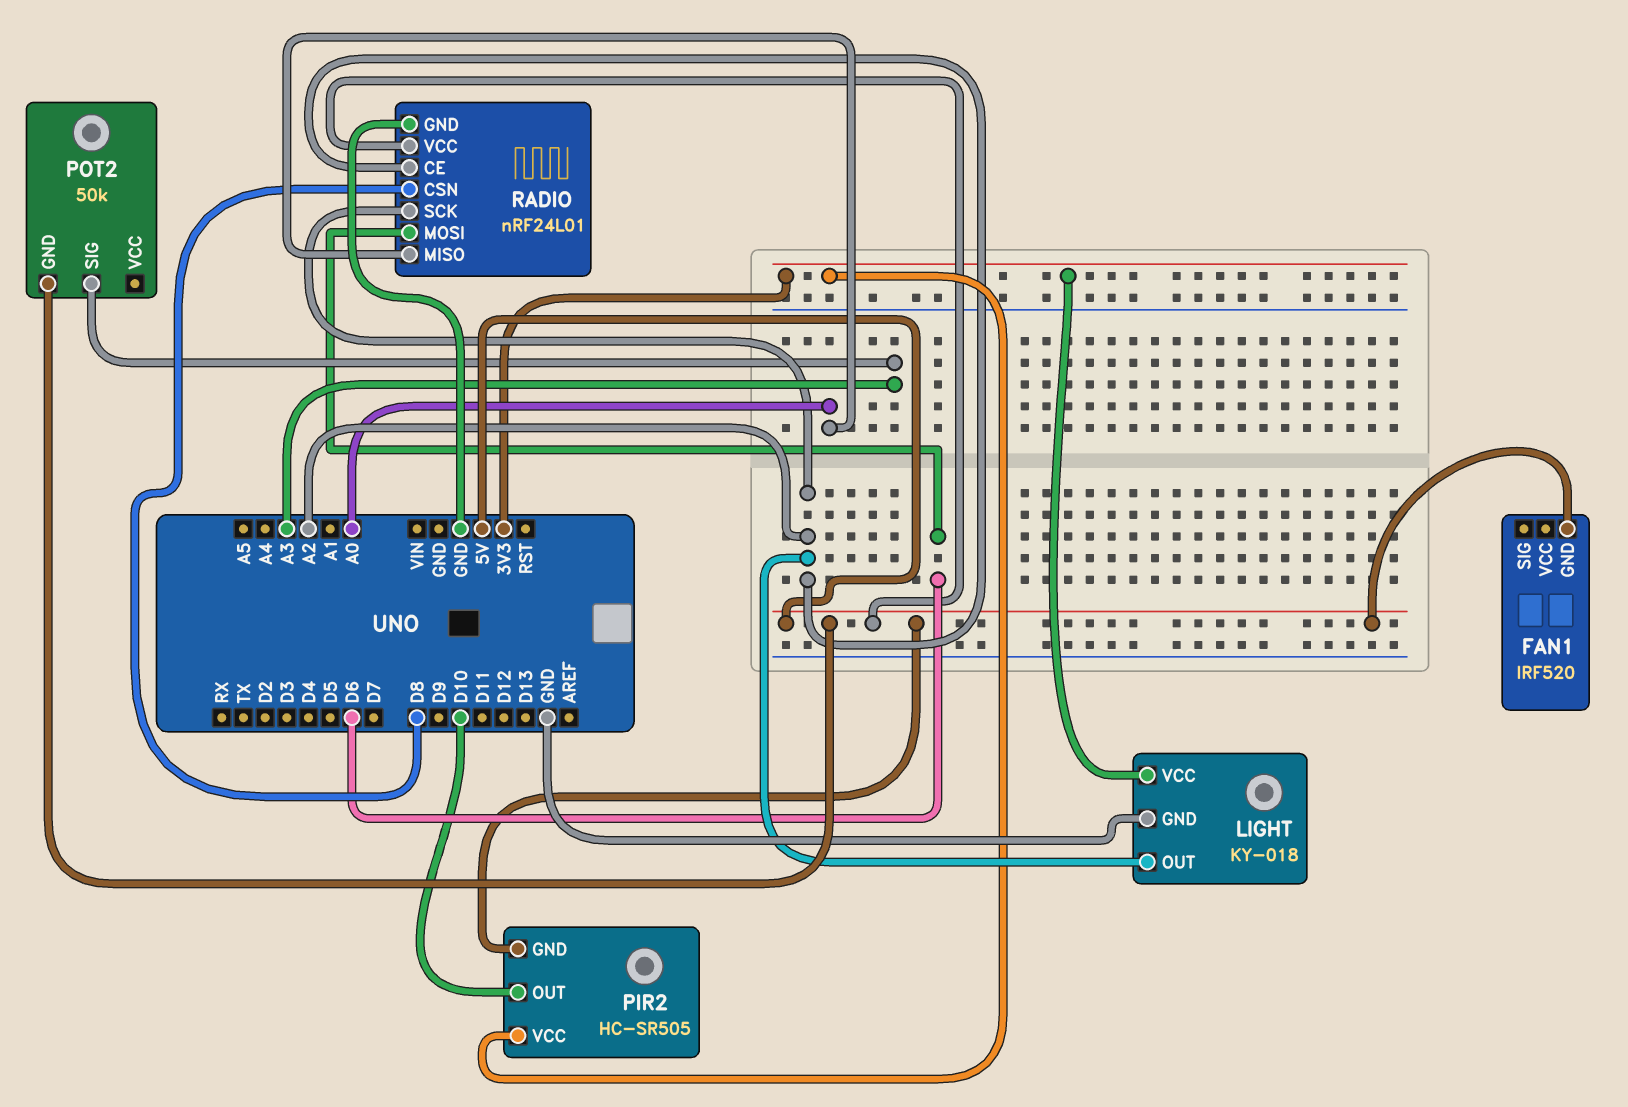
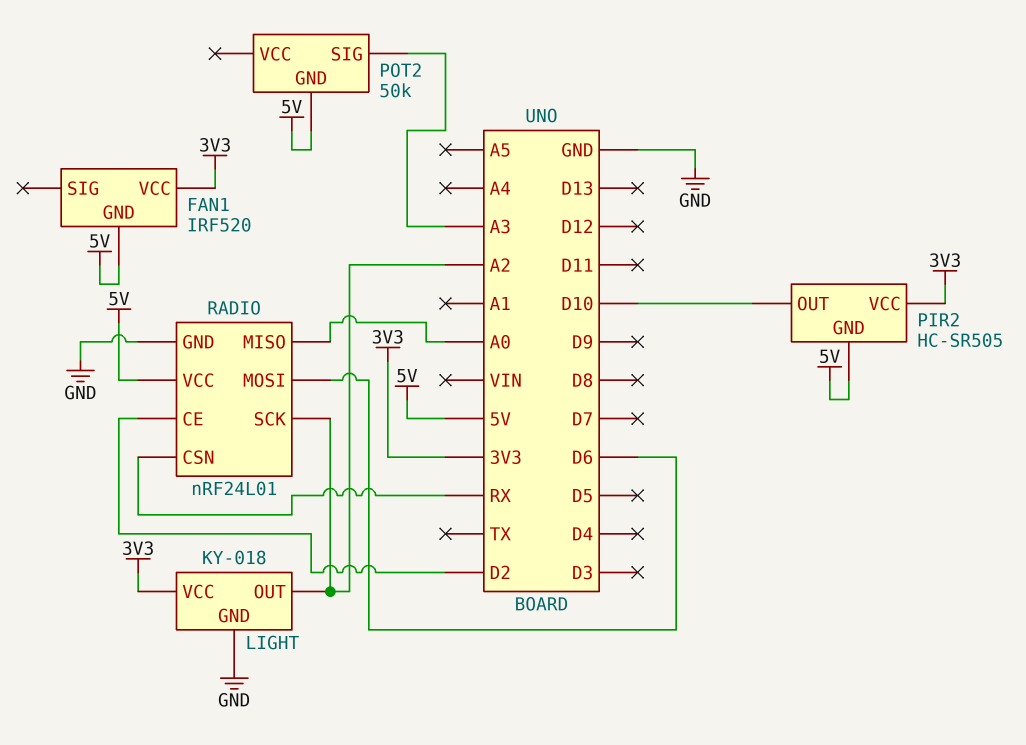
FAN1 pin VCC: none -> 3V3
RADIO pin CE: A2 -> D2
RADIO pin CSN: D8 -> RX

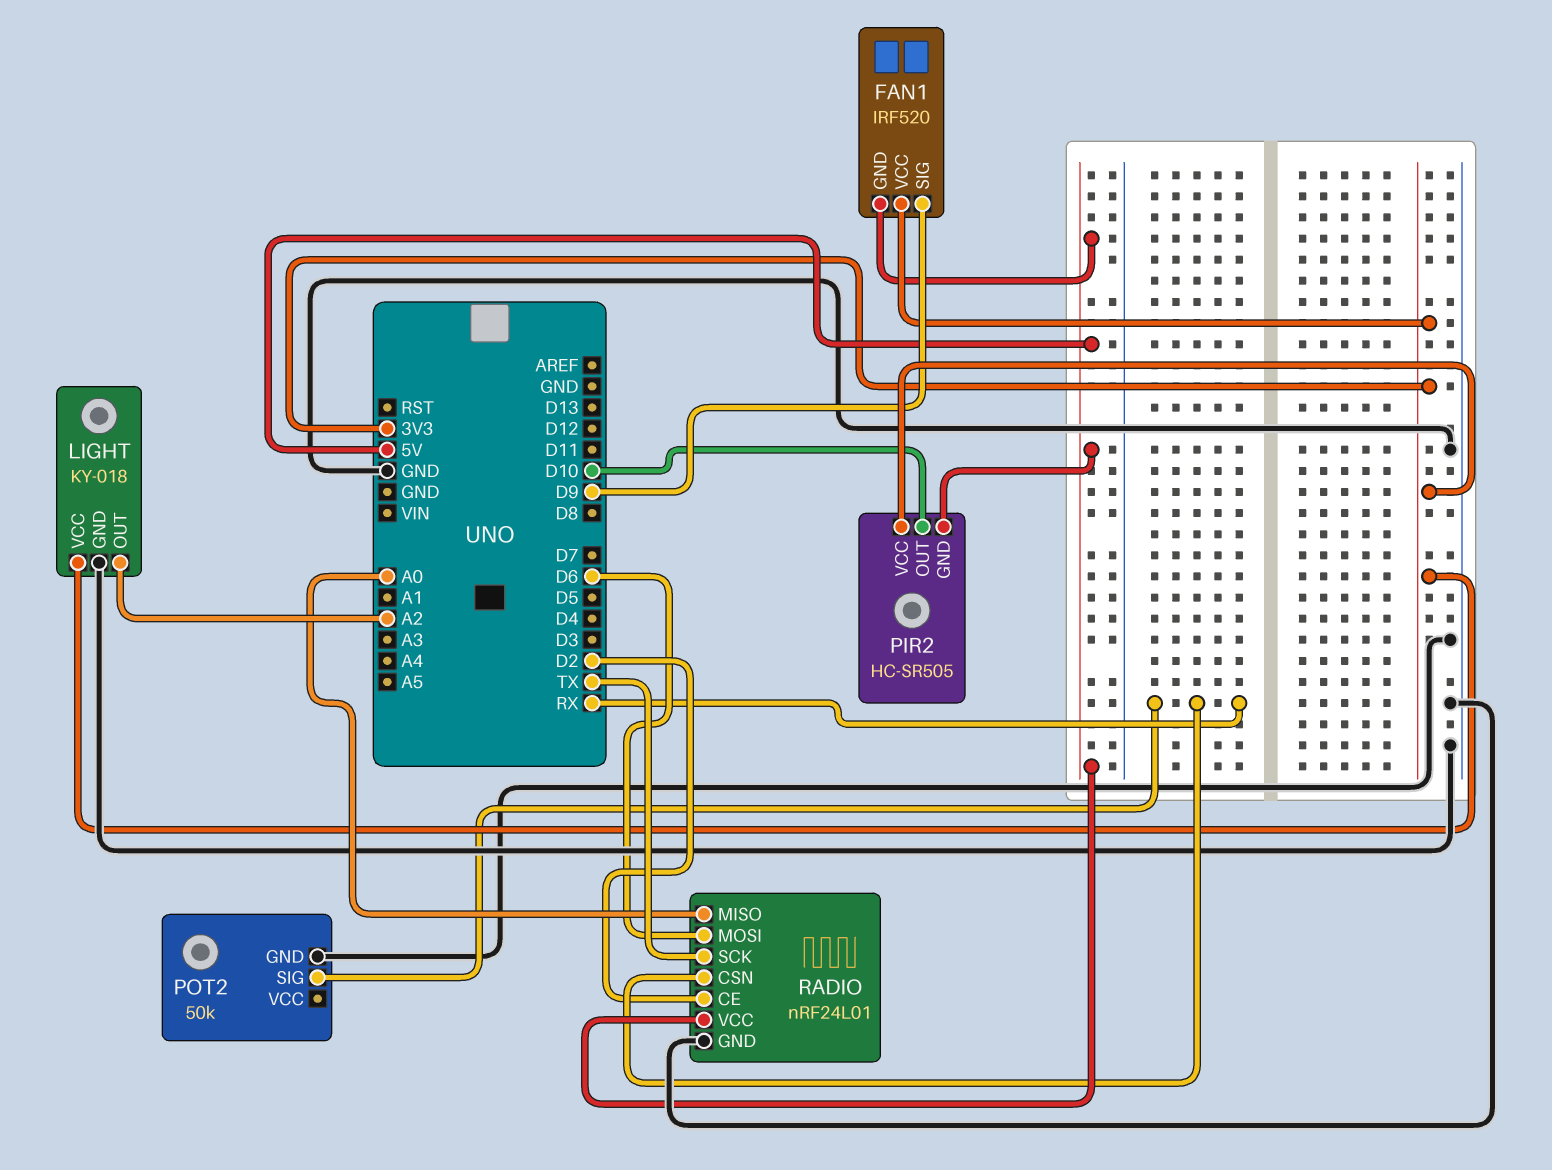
FAN1 pin SIG: none -> D9
POT2 pin GND: 5V -> GND
POT2 pin SIG: A3 -> RX
RADIO pin SCK: A2 -> TX

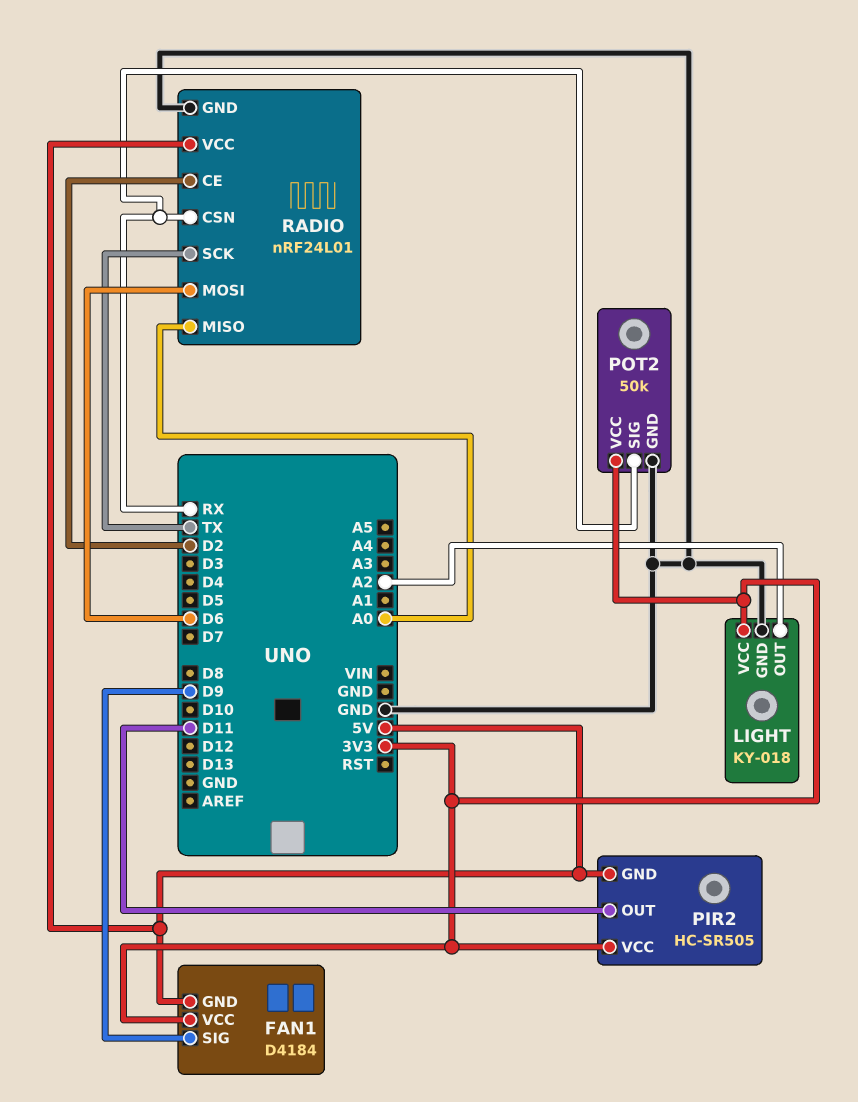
FAN1: IRF520 -> D4184
PIR2 pin OUT: D10 -> D11
POT2 pin VCC: none -> 3V3

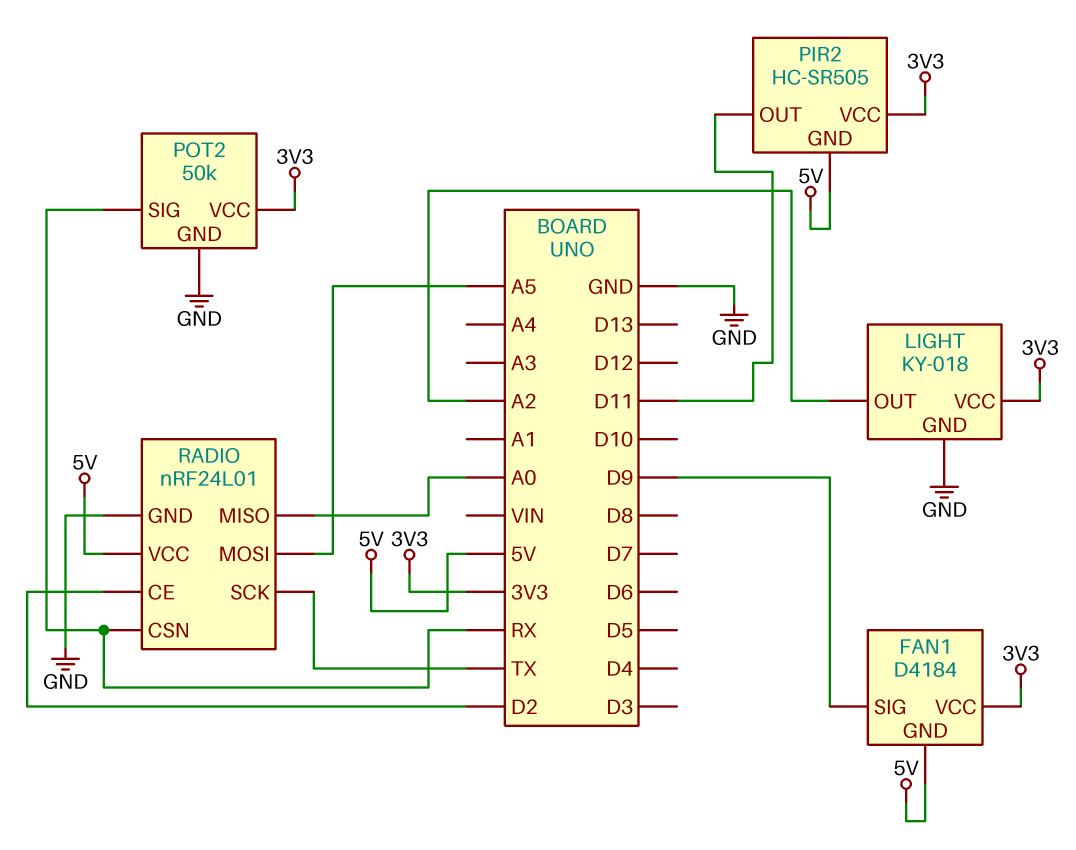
RADIO pin MOSI: D6 -> A5

